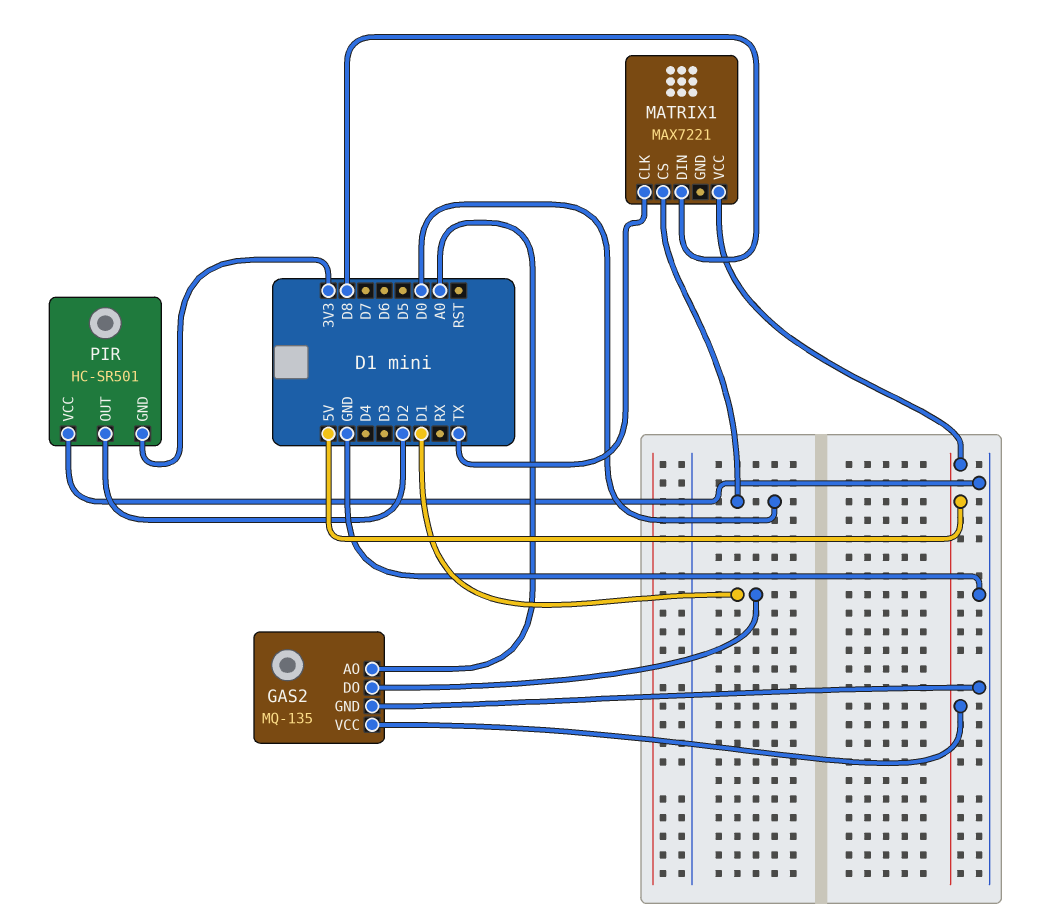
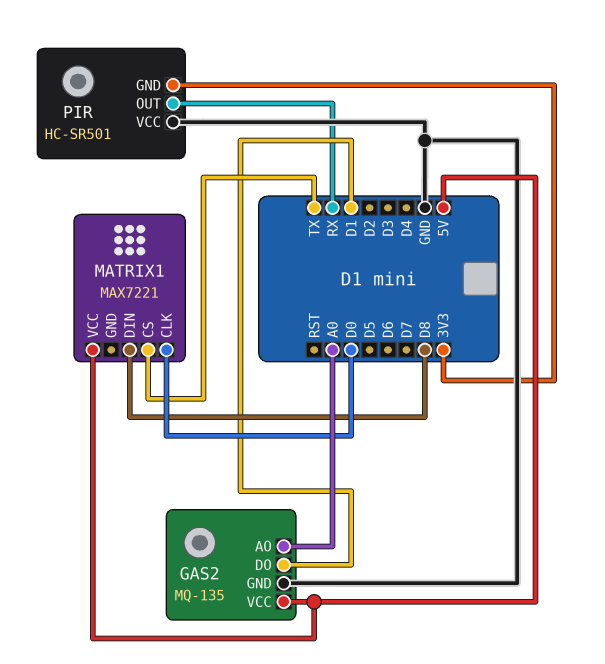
MATRIX1 pin CLK: TX -> D0
MATRIX1 pin CS: D0 -> TX
PIR pin OUT: D2 -> RX

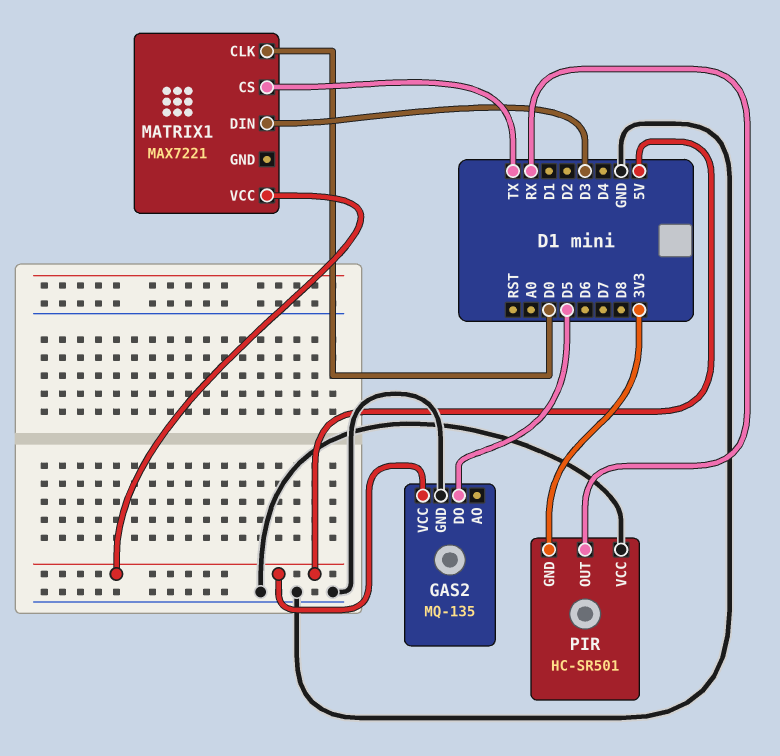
GAS2 pin AO: A0 -> none
GAS2 pin DO: D1 -> D5
MATRIX1 pin DIN: D8 -> D3

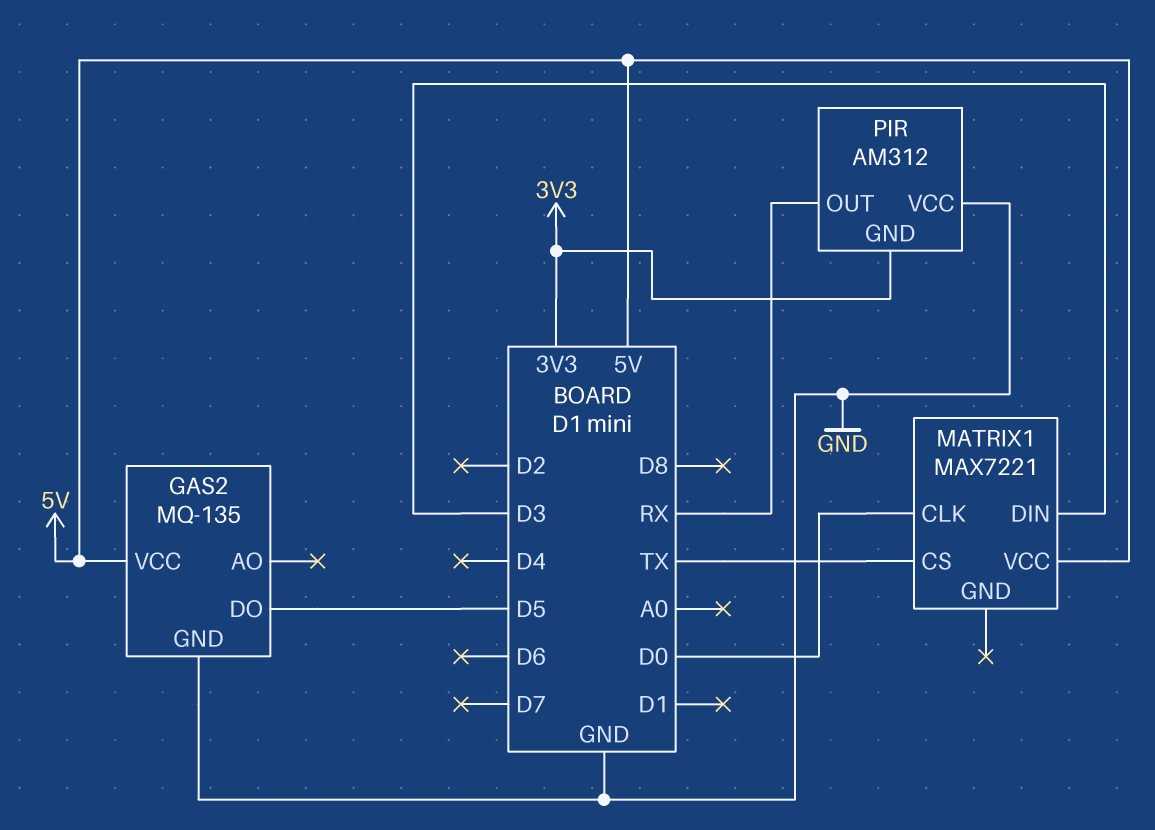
PIR: HC-SR501 -> AM312

